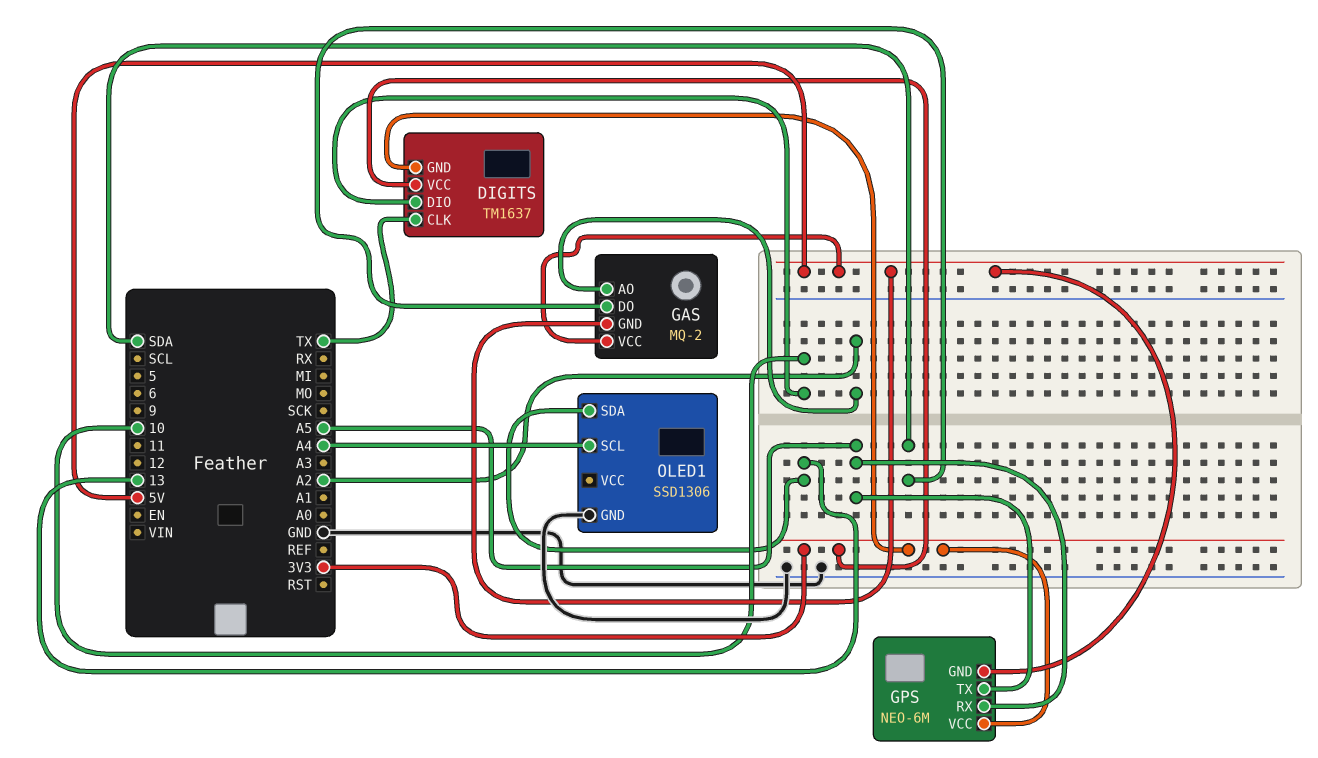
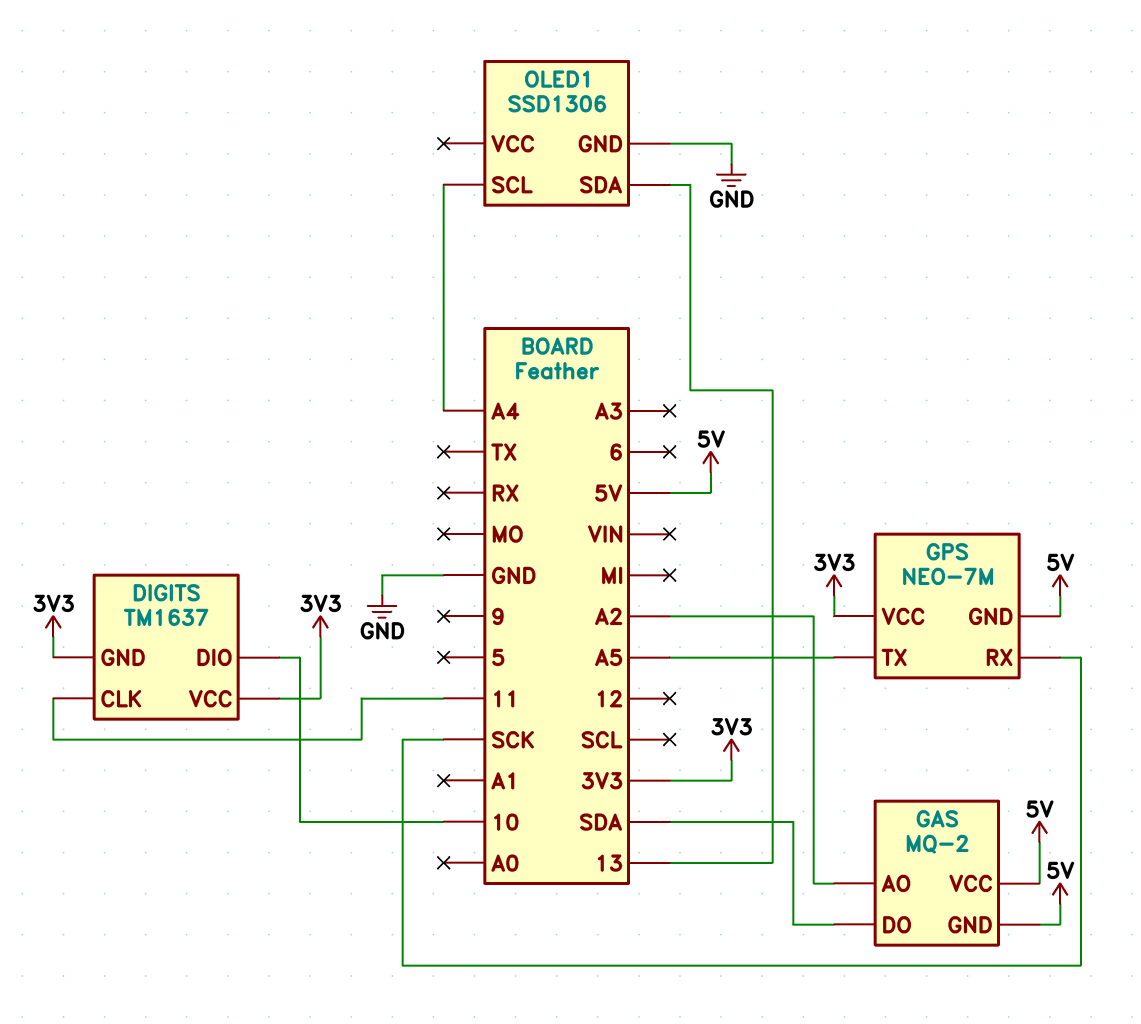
DIGITS pin CLK: TX -> 11
GPS: NEO-6M -> NEO-7M
GPS pin RX: A5 -> SCK

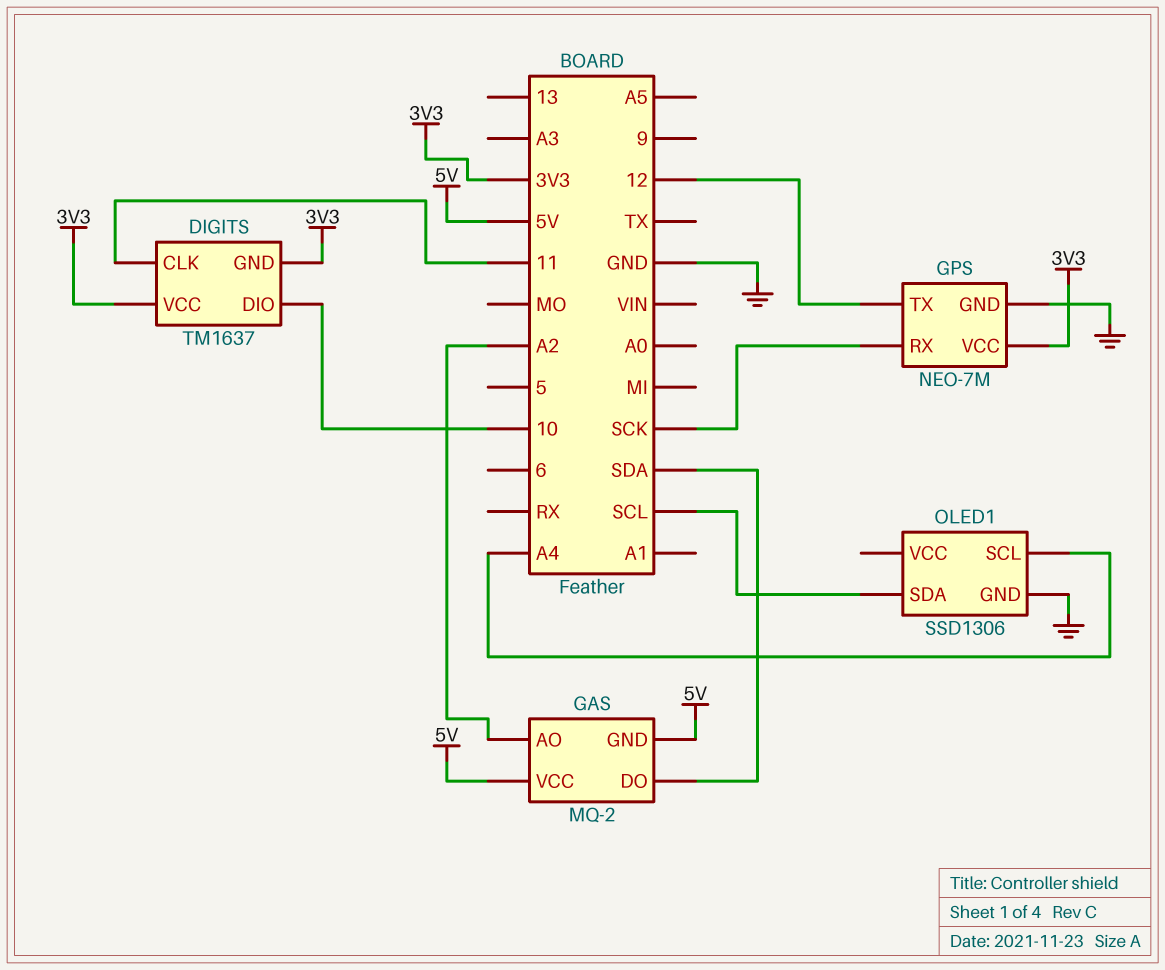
GPS pin GND: 5V -> GND
GPS pin TX: A5 -> 12
OLED1 pin SDA: 13 -> SCL

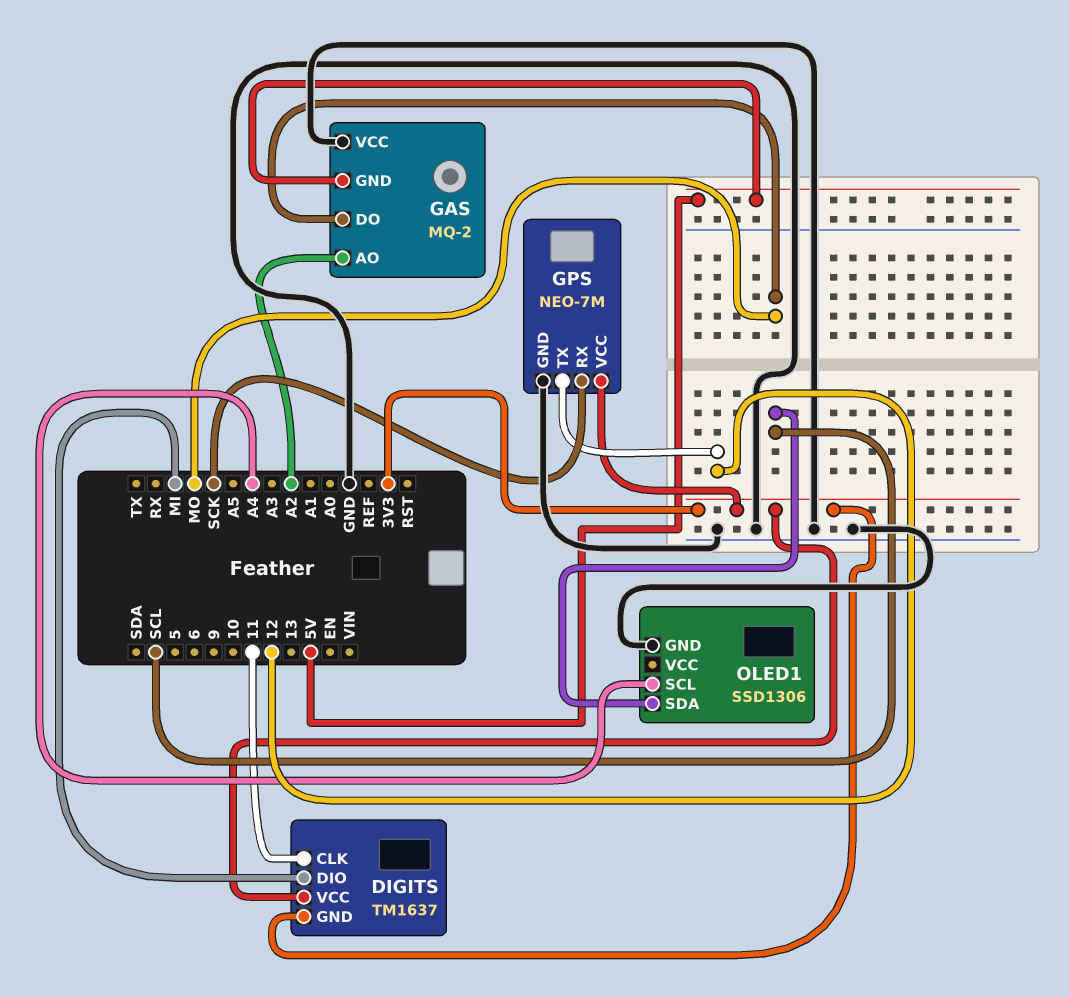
DIGITS pin DIO: 10 -> MI
GAS pin DO: SDA -> MO
GAS pin VCC: 5V -> GND

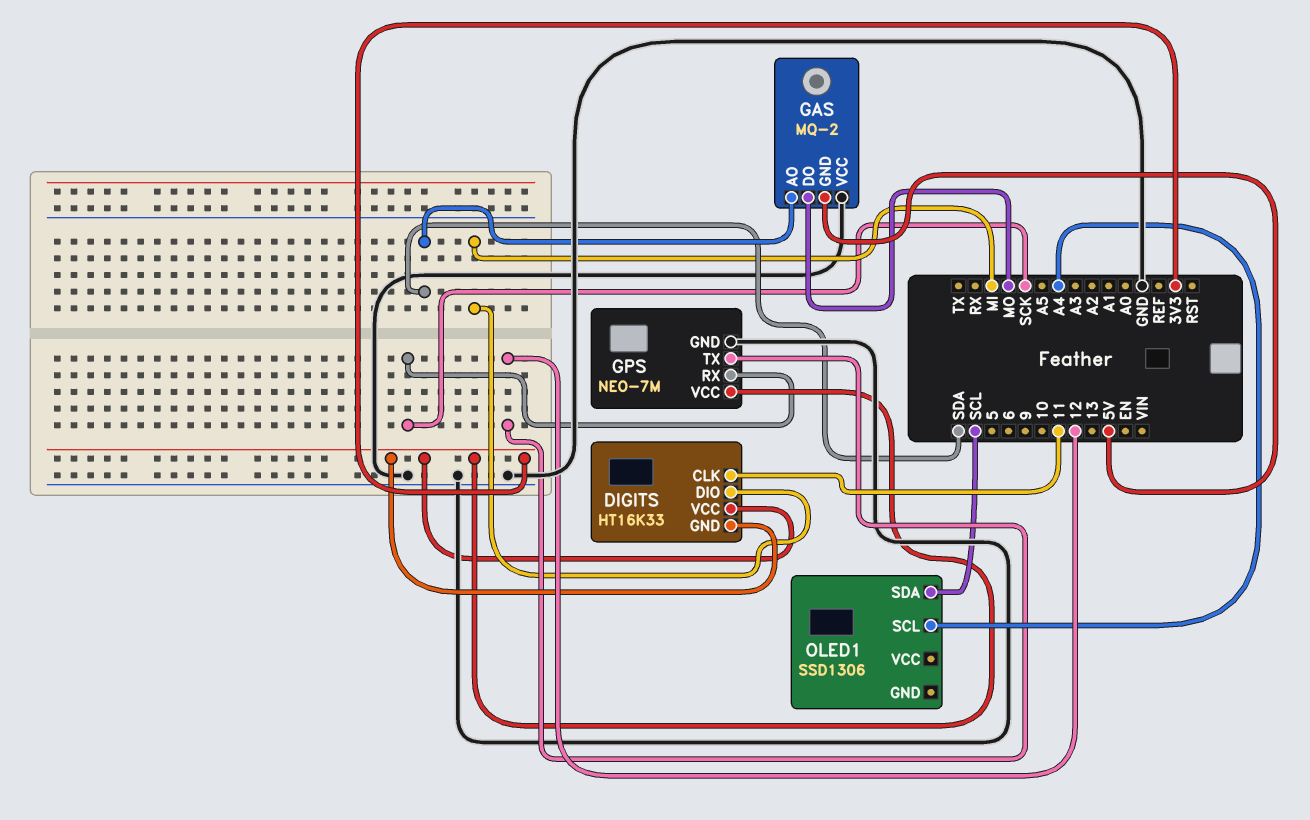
DIGITS: TM1637 -> HT16K33
GAS pin AO: A2 -> SDA
OLED1 pin GND: GND -> none

